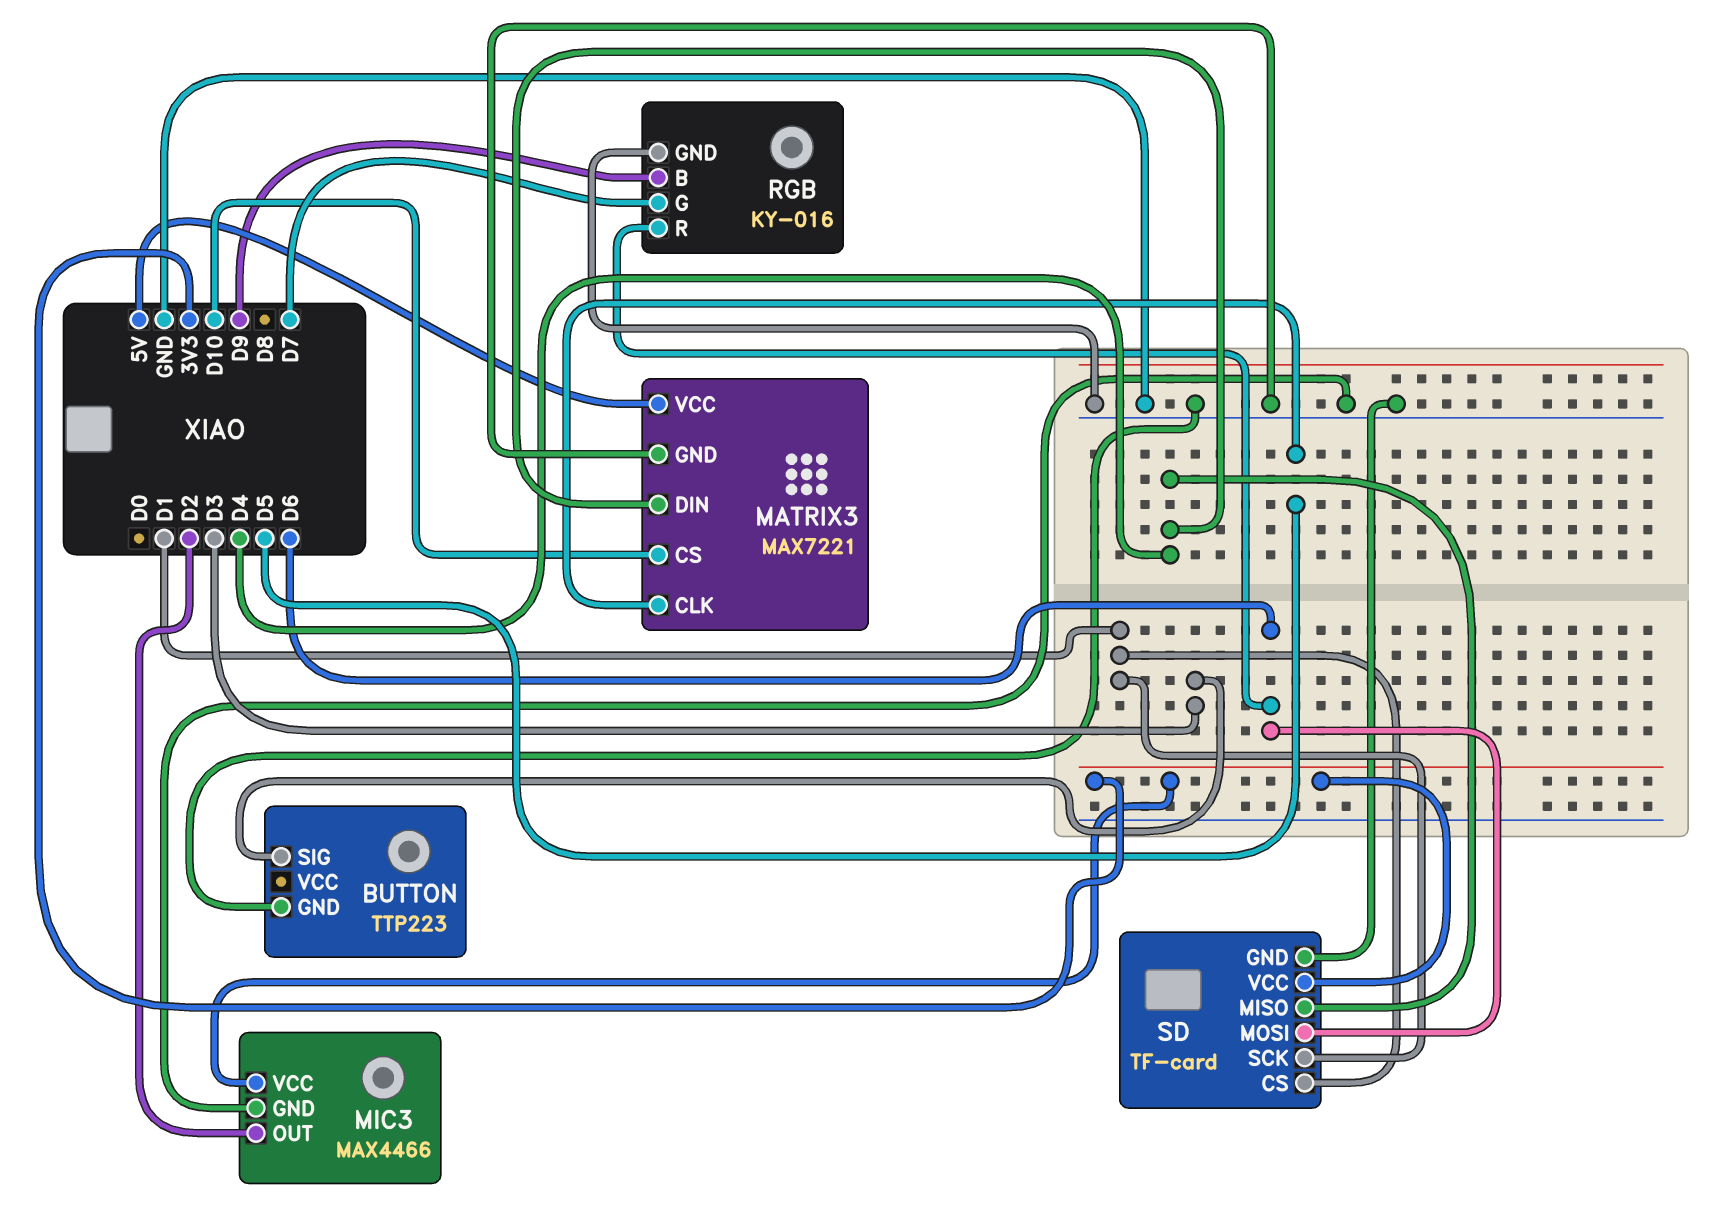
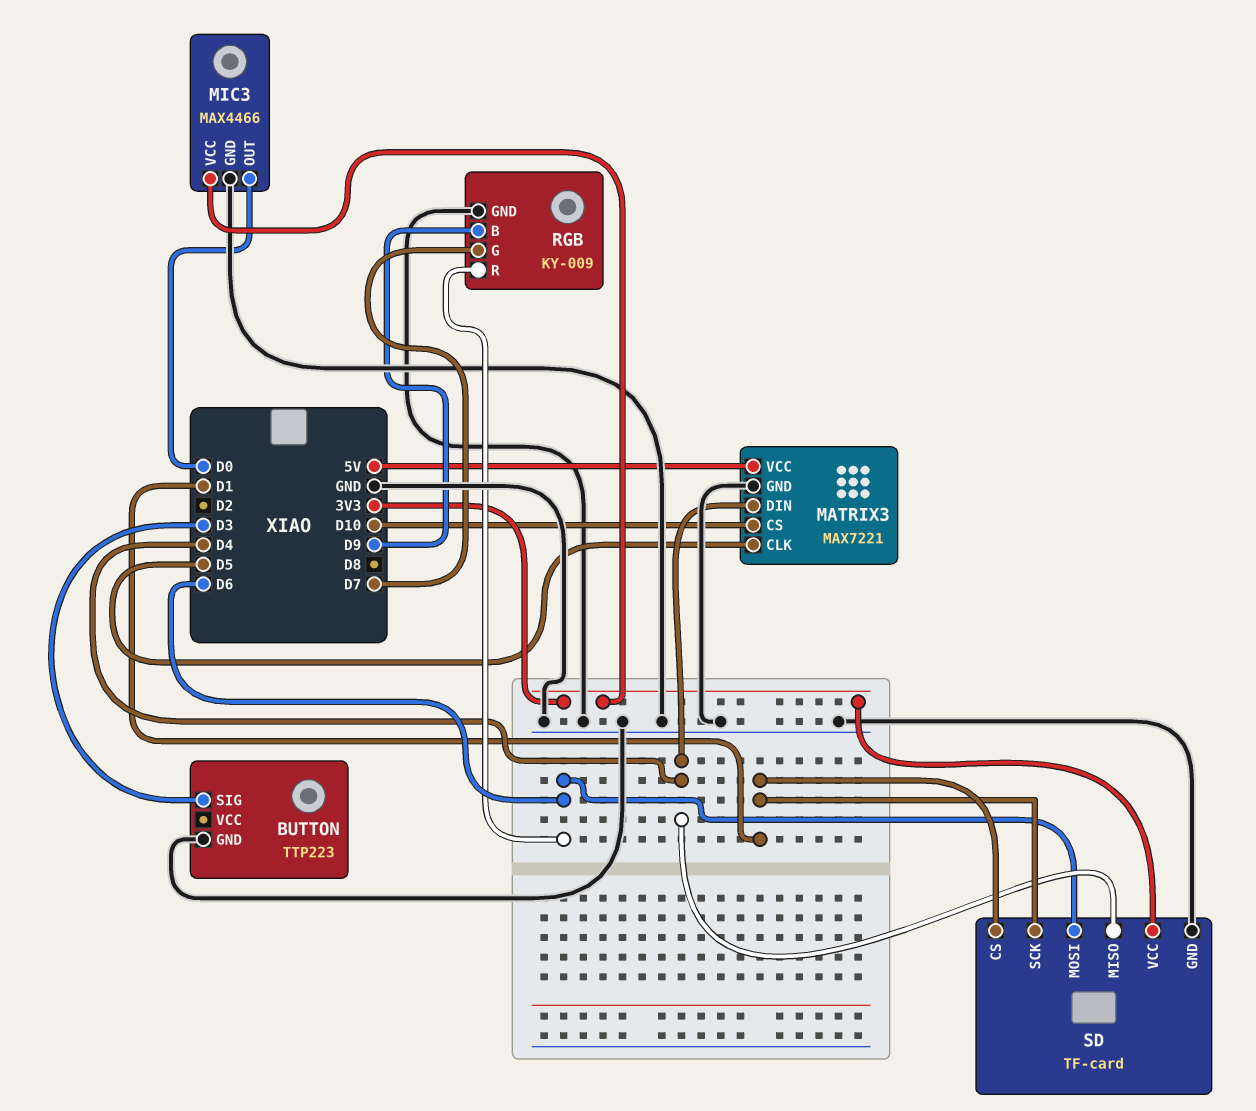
MIC3 pin OUT: D2 -> D0
RGB: KY-016 -> KY-009

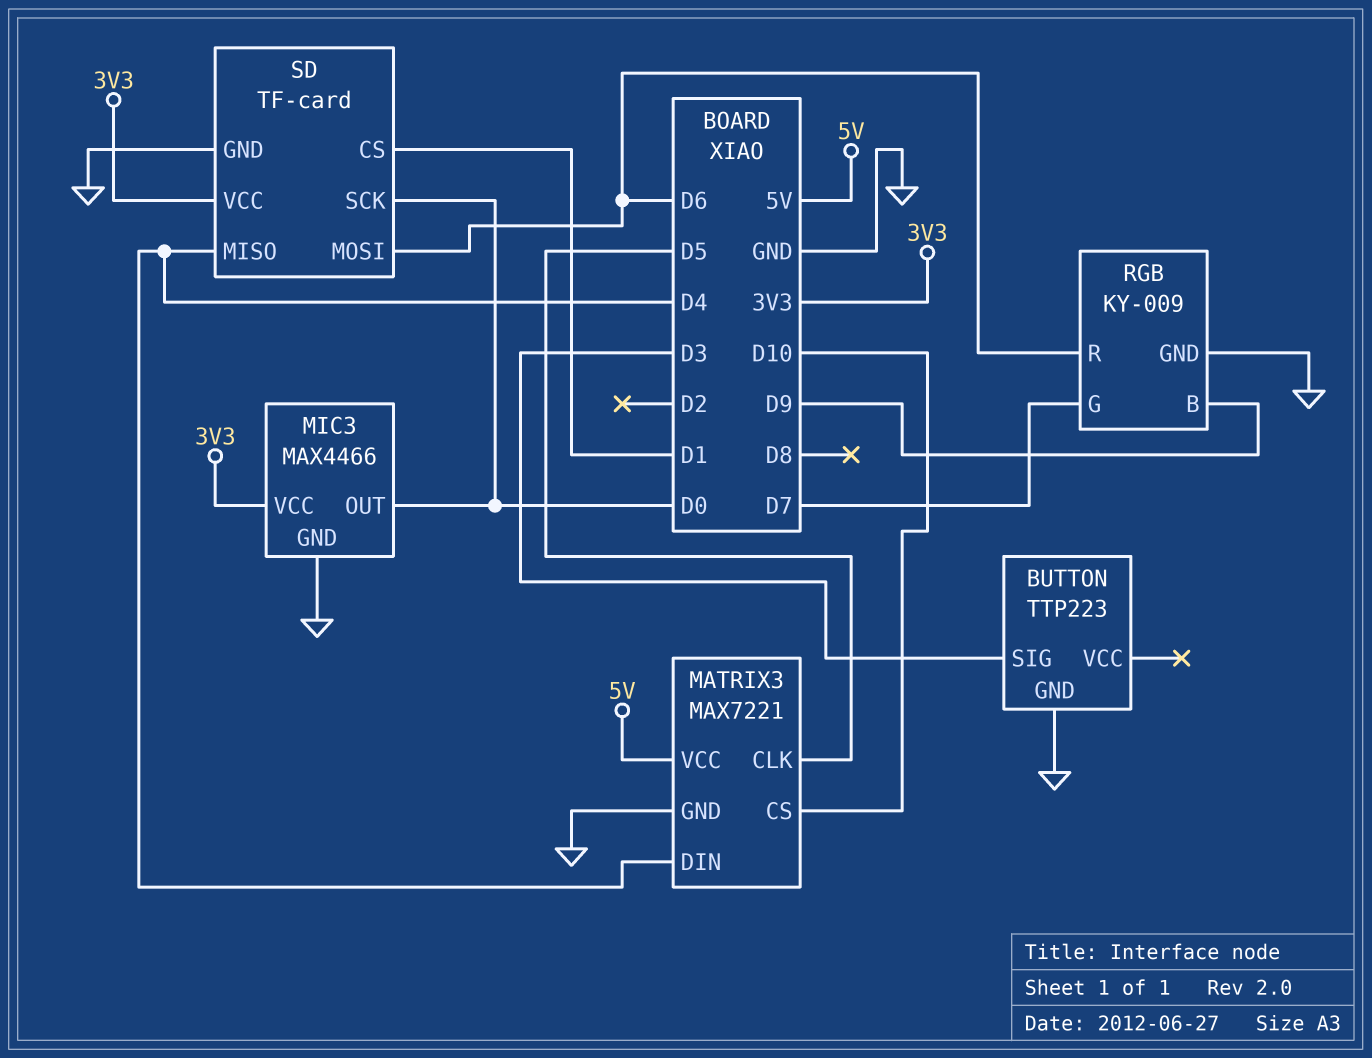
SD pin SCK: D1 -> D0

